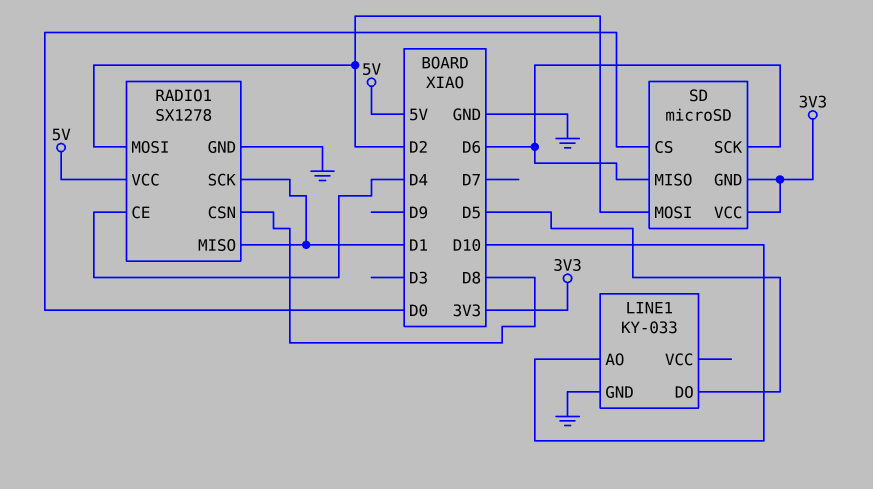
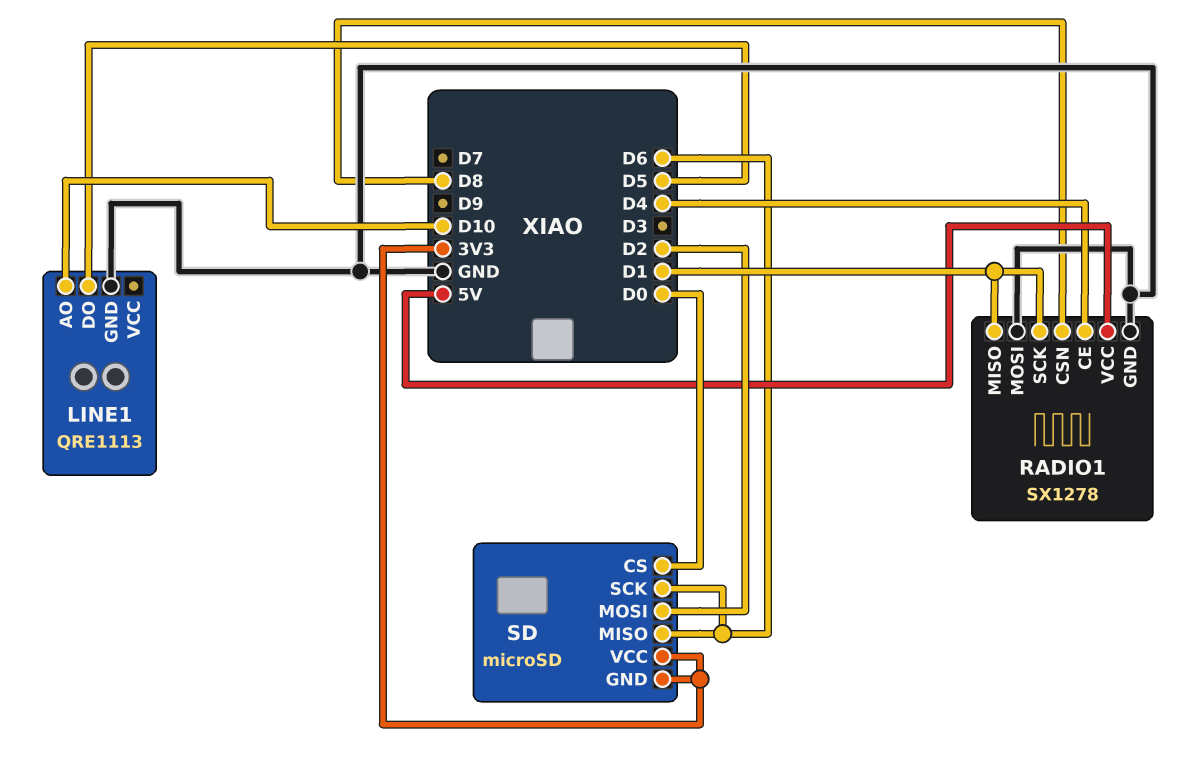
LINE1: KY-033 -> QRE1113
RADIO1 pin MOSI: D2 -> GND

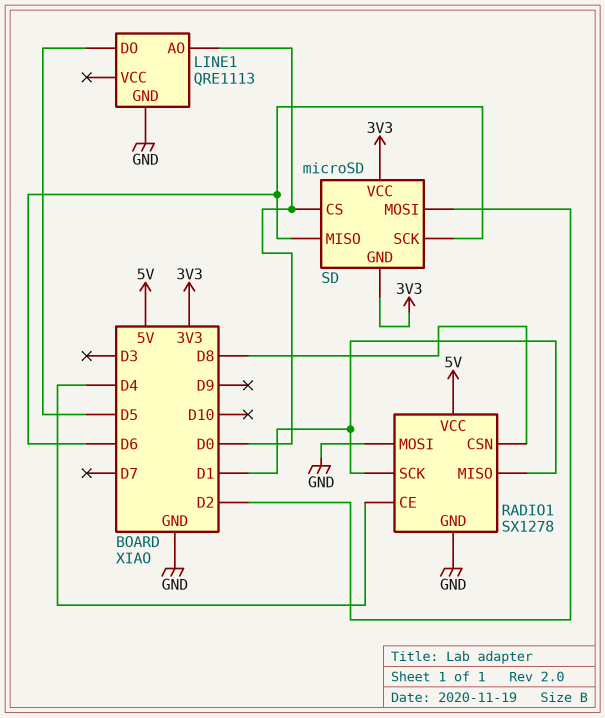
LINE1 pin AO: D10 -> D0

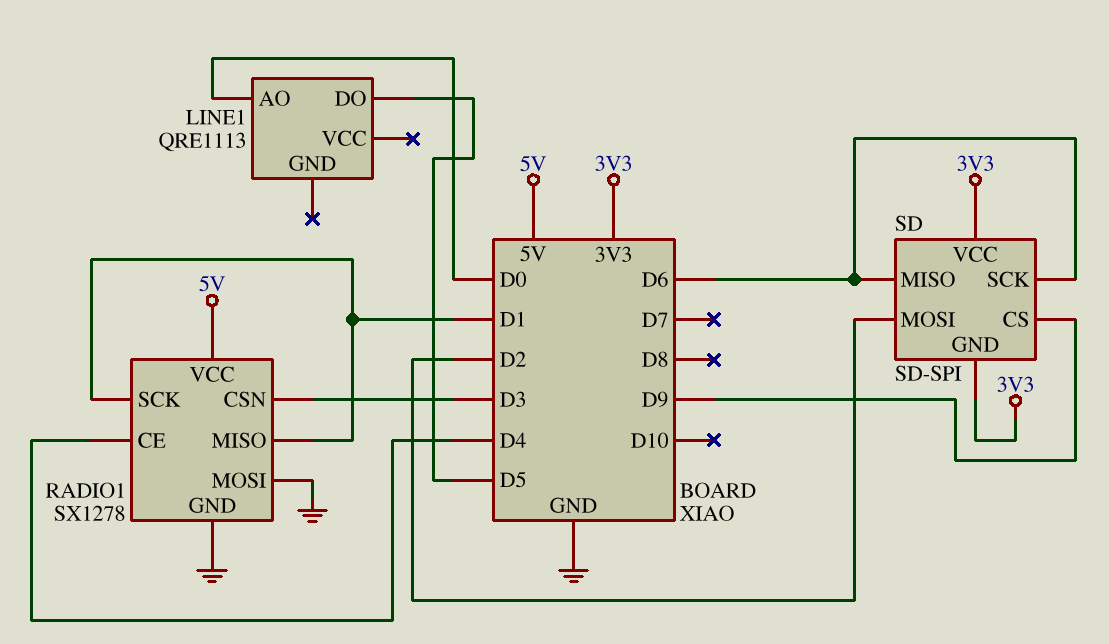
LINE1 pin GND: GND -> none
RADIO1 pin CSN: D8 -> D3
SD: microSD -> SD-SPI
SD pin CS: D0 -> D9

